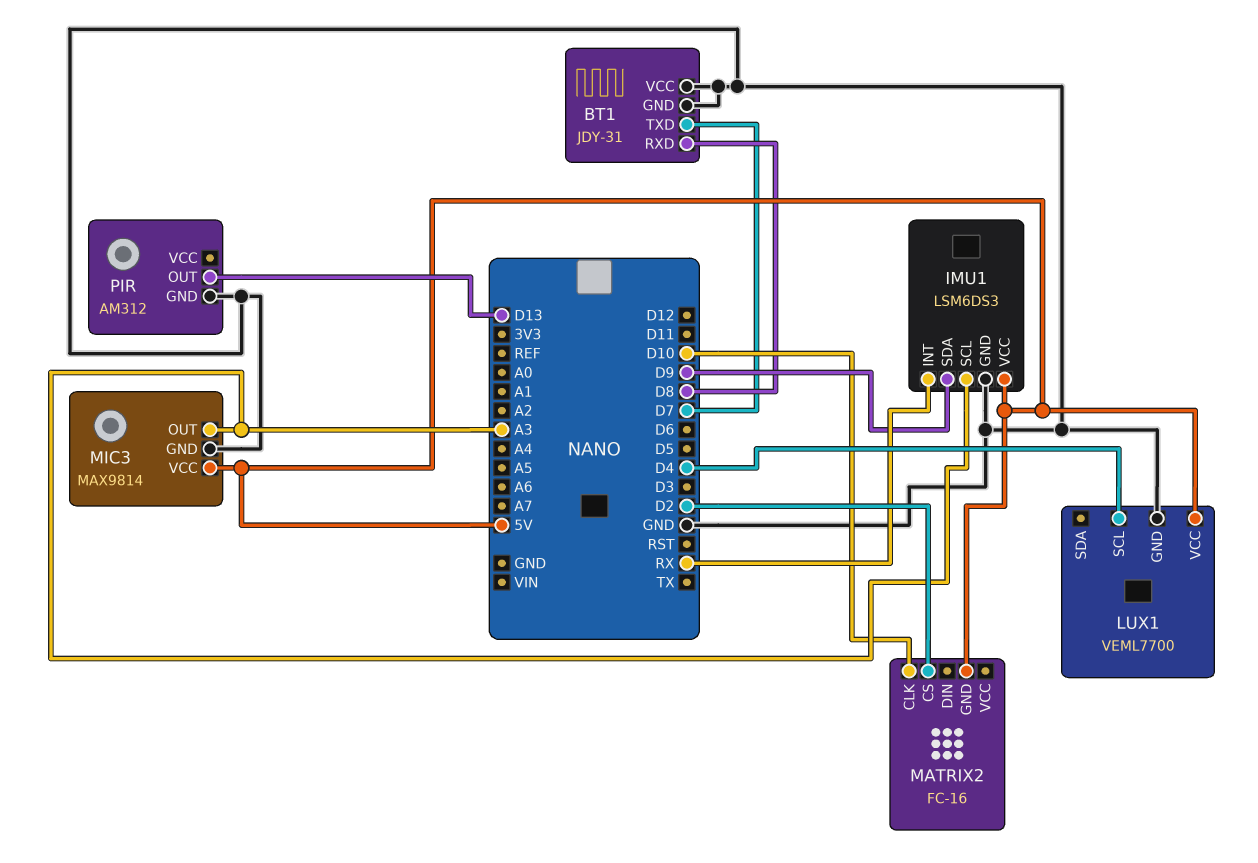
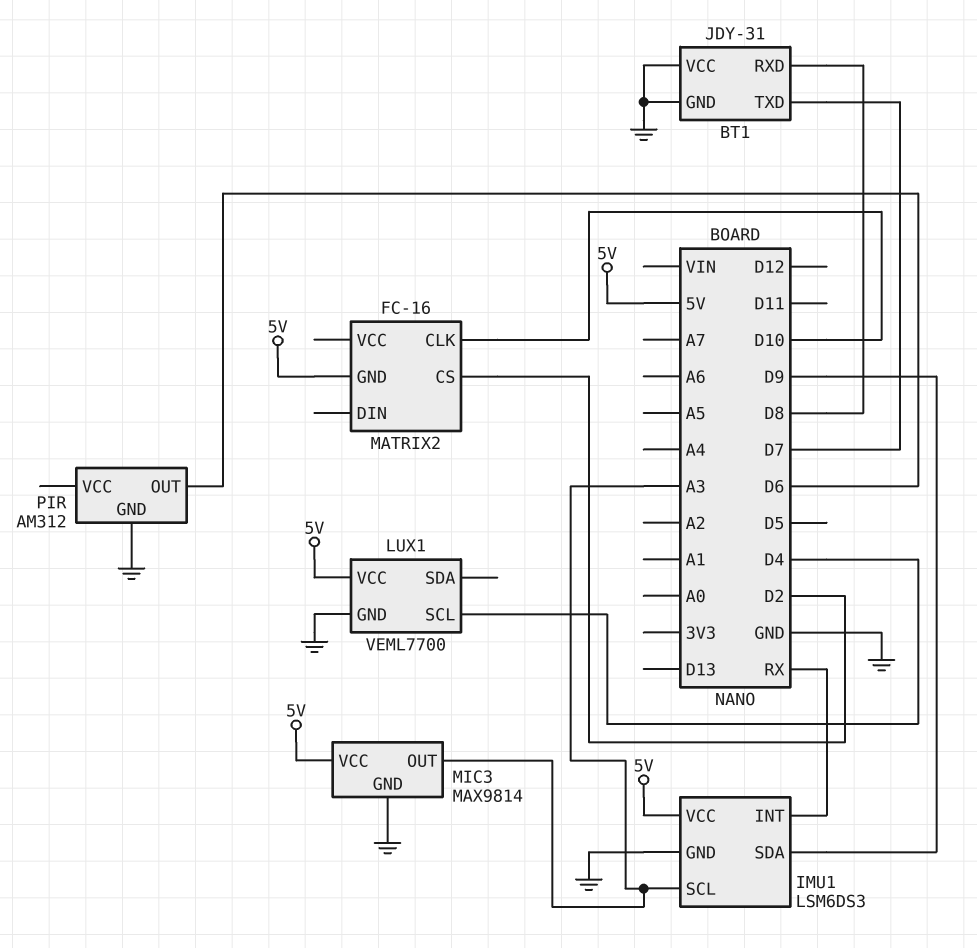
PIR pin OUT: D13 -> D6

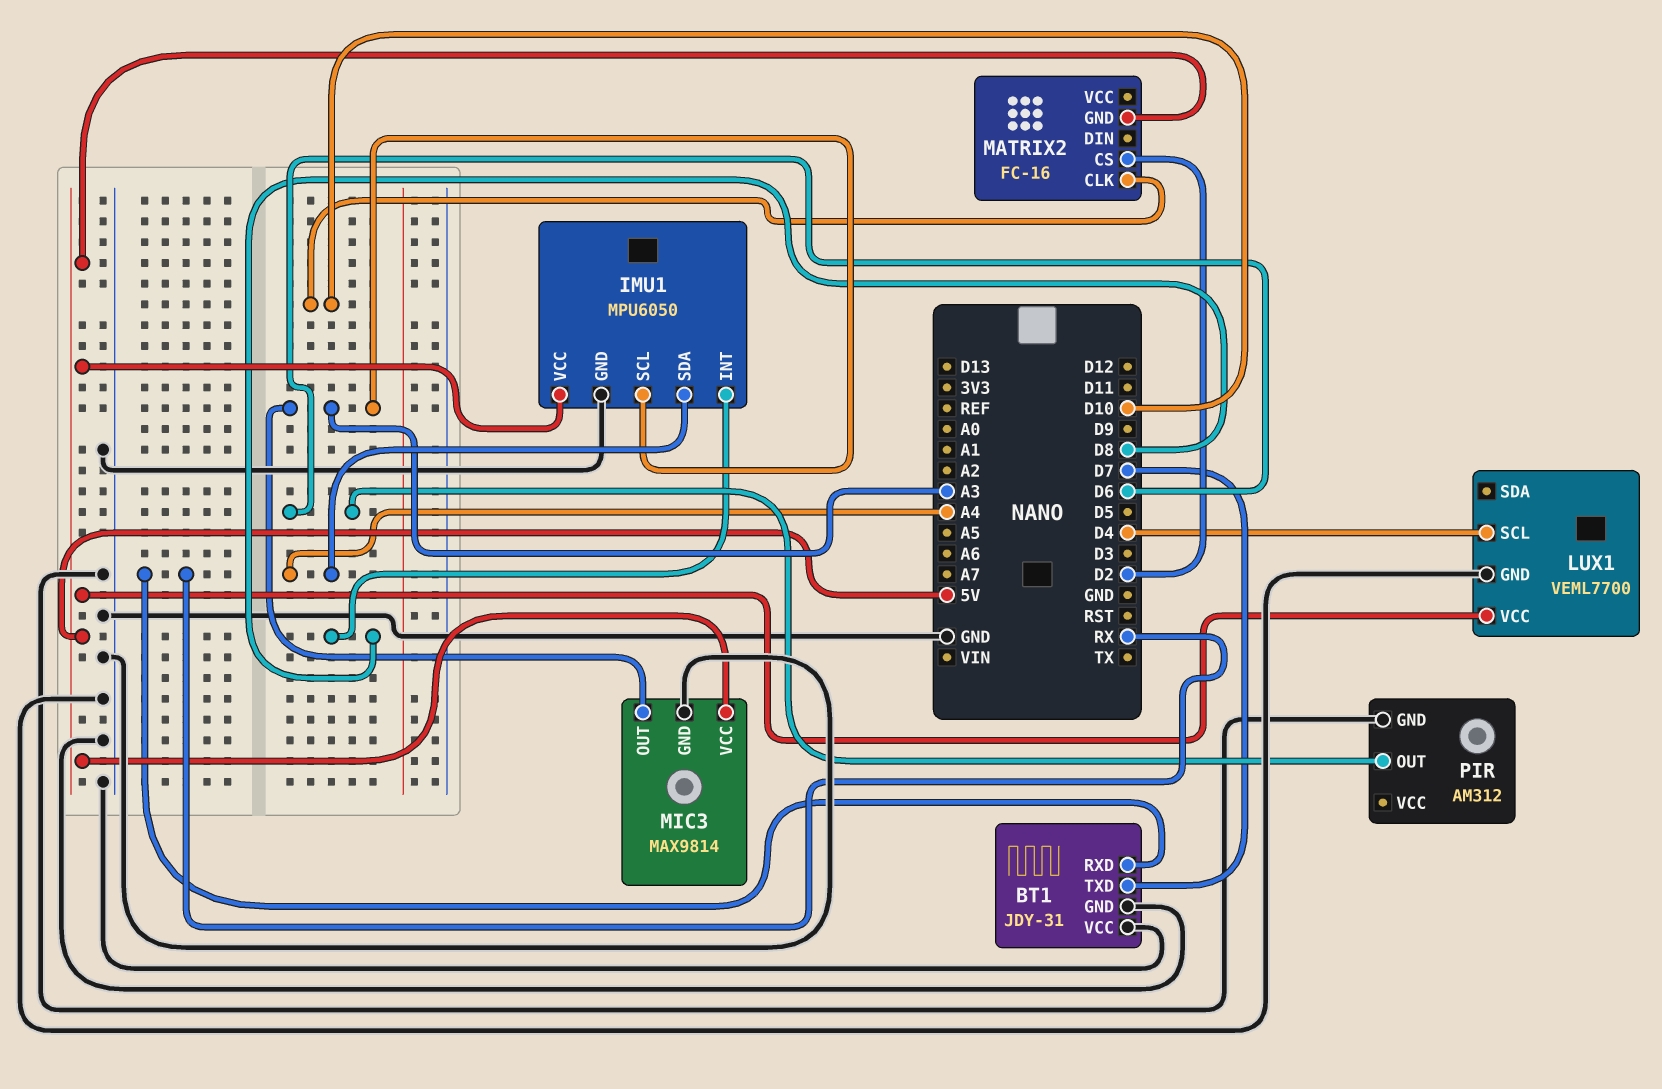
BT1 pin RXD: D8 -> RX
IMU1: LSM6DS3 -> MPU6050
IMU1 pin INT: RX -> D8
IMU1 pin SDA: D9 -> A4

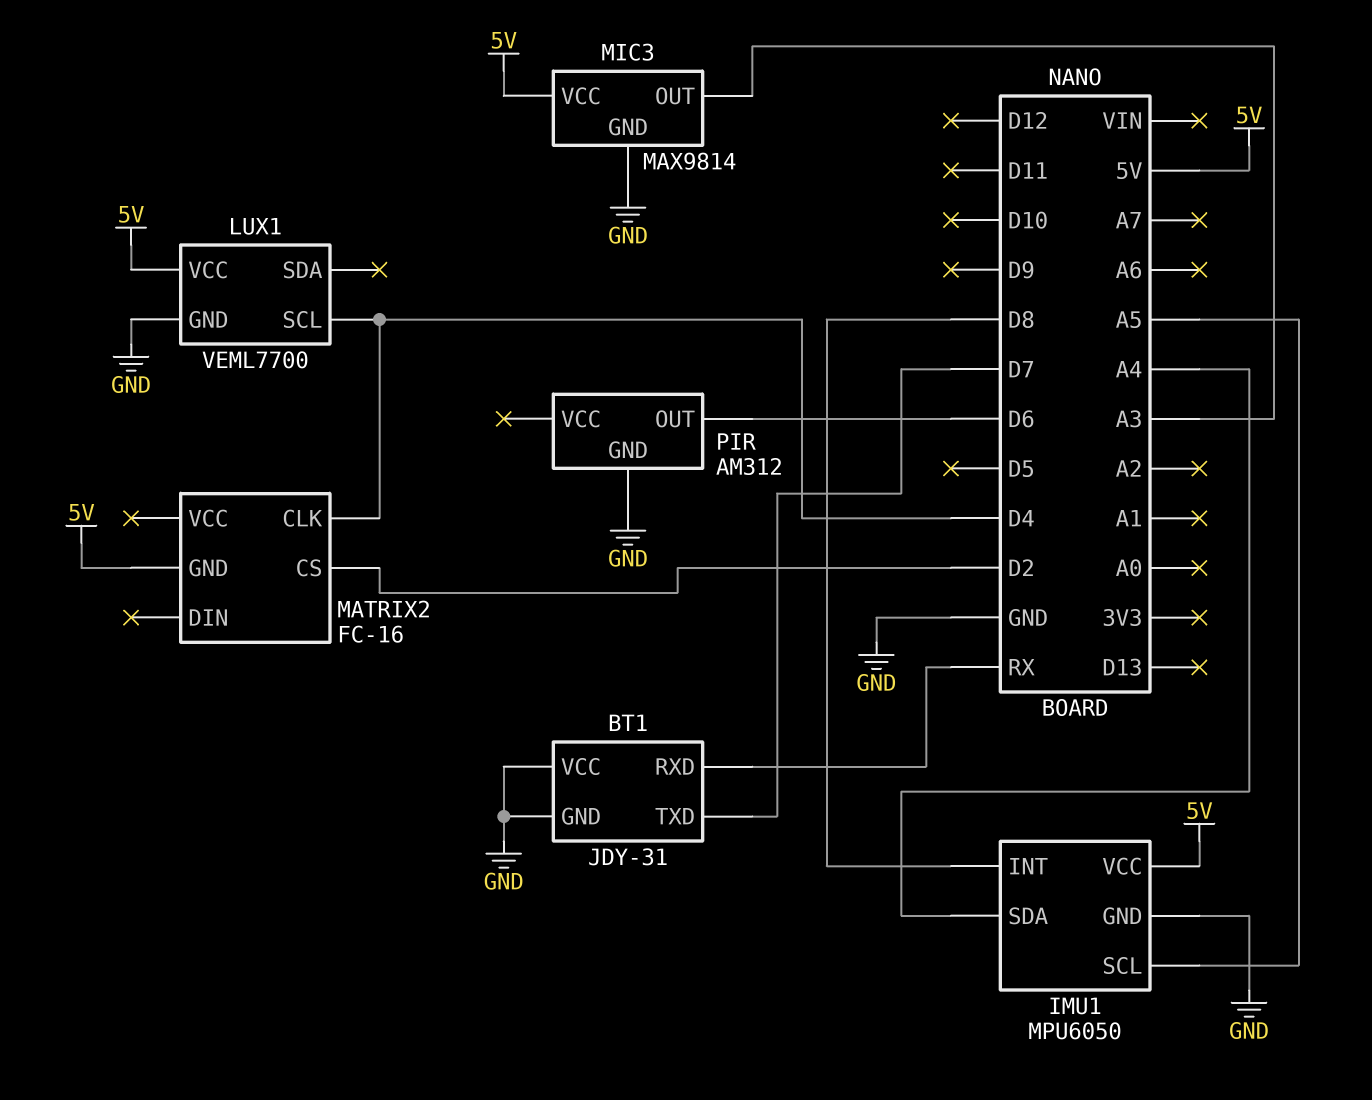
IMU1 pin SCL: A3 -> A5
MATRIX2 pin CLK: D10 -> D4

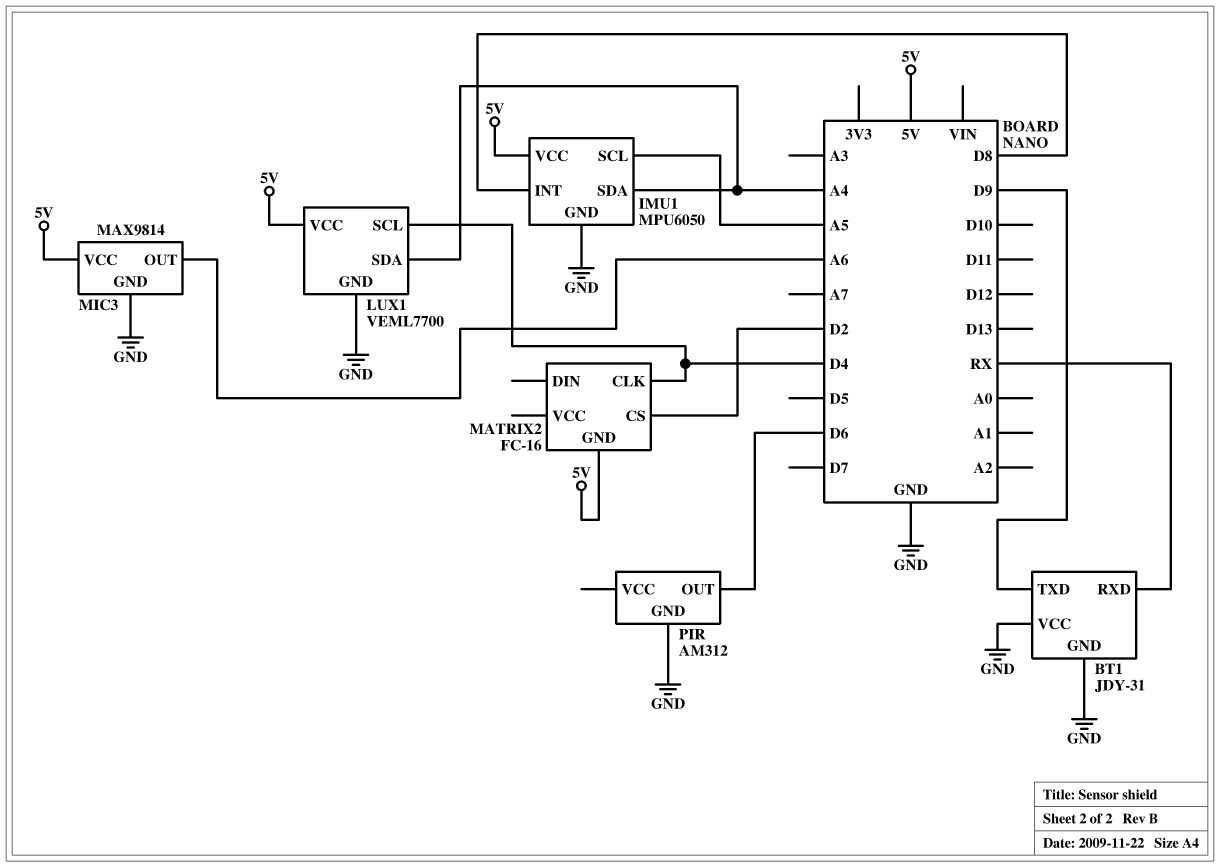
BT1 pin TXD: D7 -> D9
LUX1 pin SDA: none -> A4
MIC3 pin OUT: A3 -> A6

